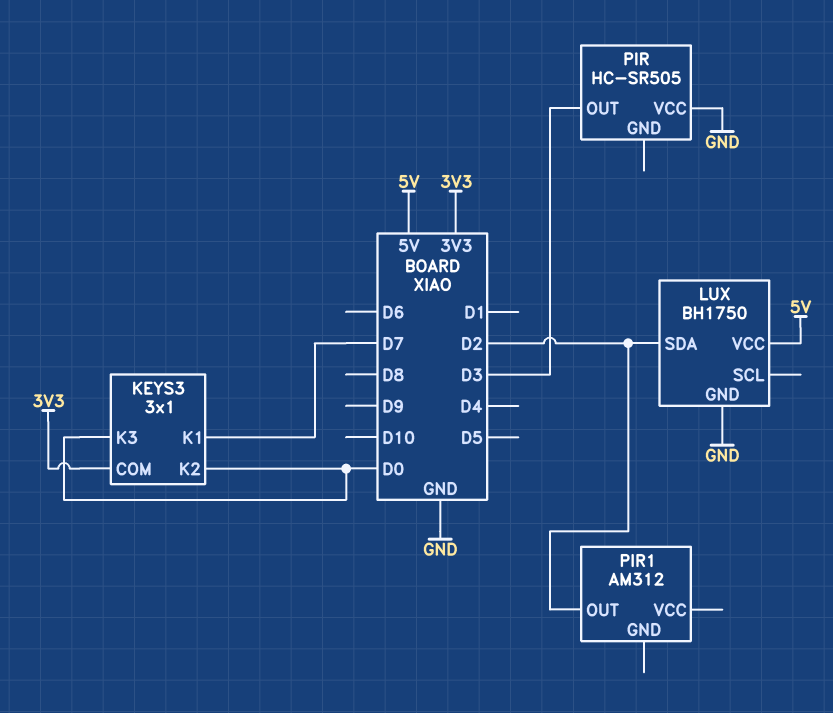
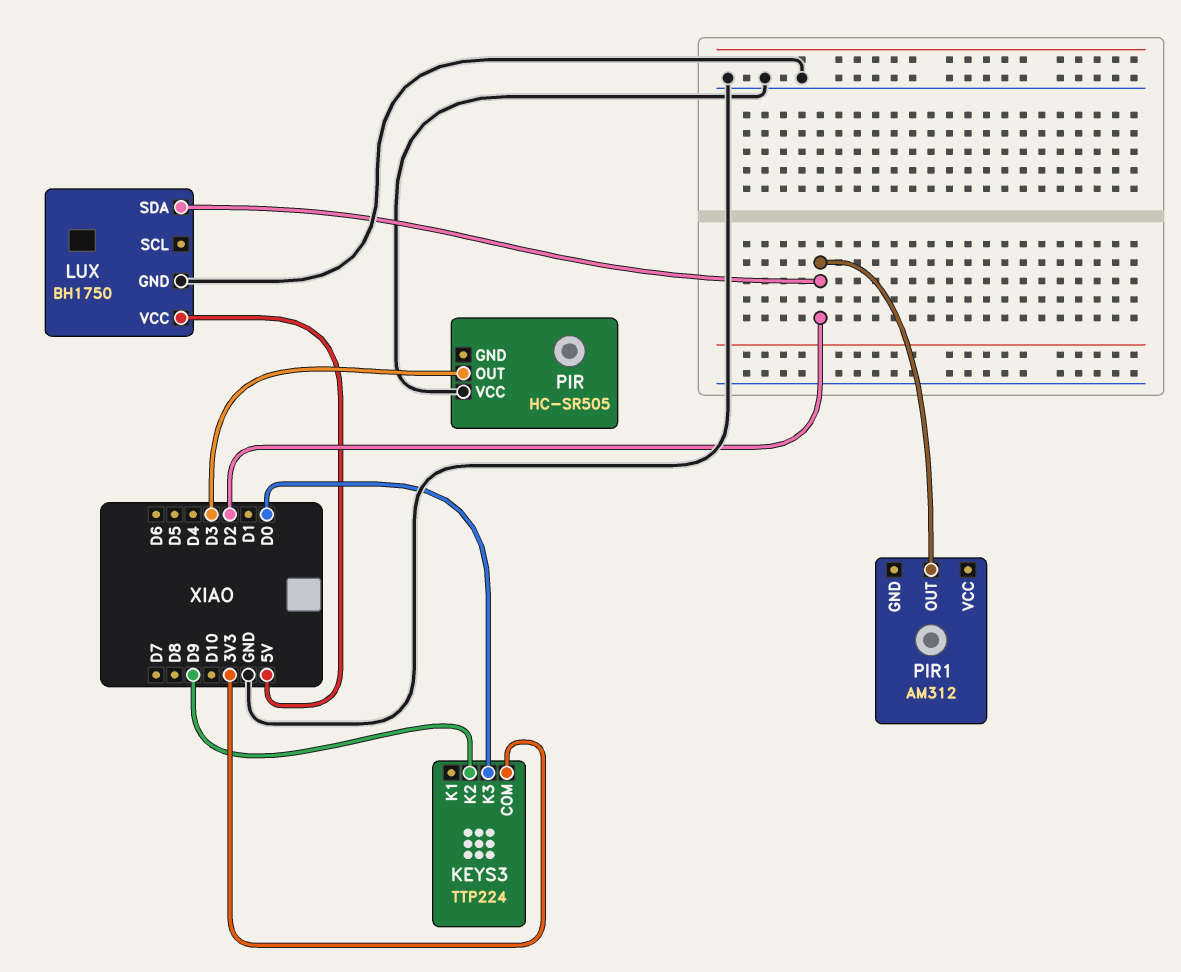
KEYS3: 3x1 -> TTP224
KEYS3 pin K1: D7 -> none
KEYS3 pin K2: D0 -> D9

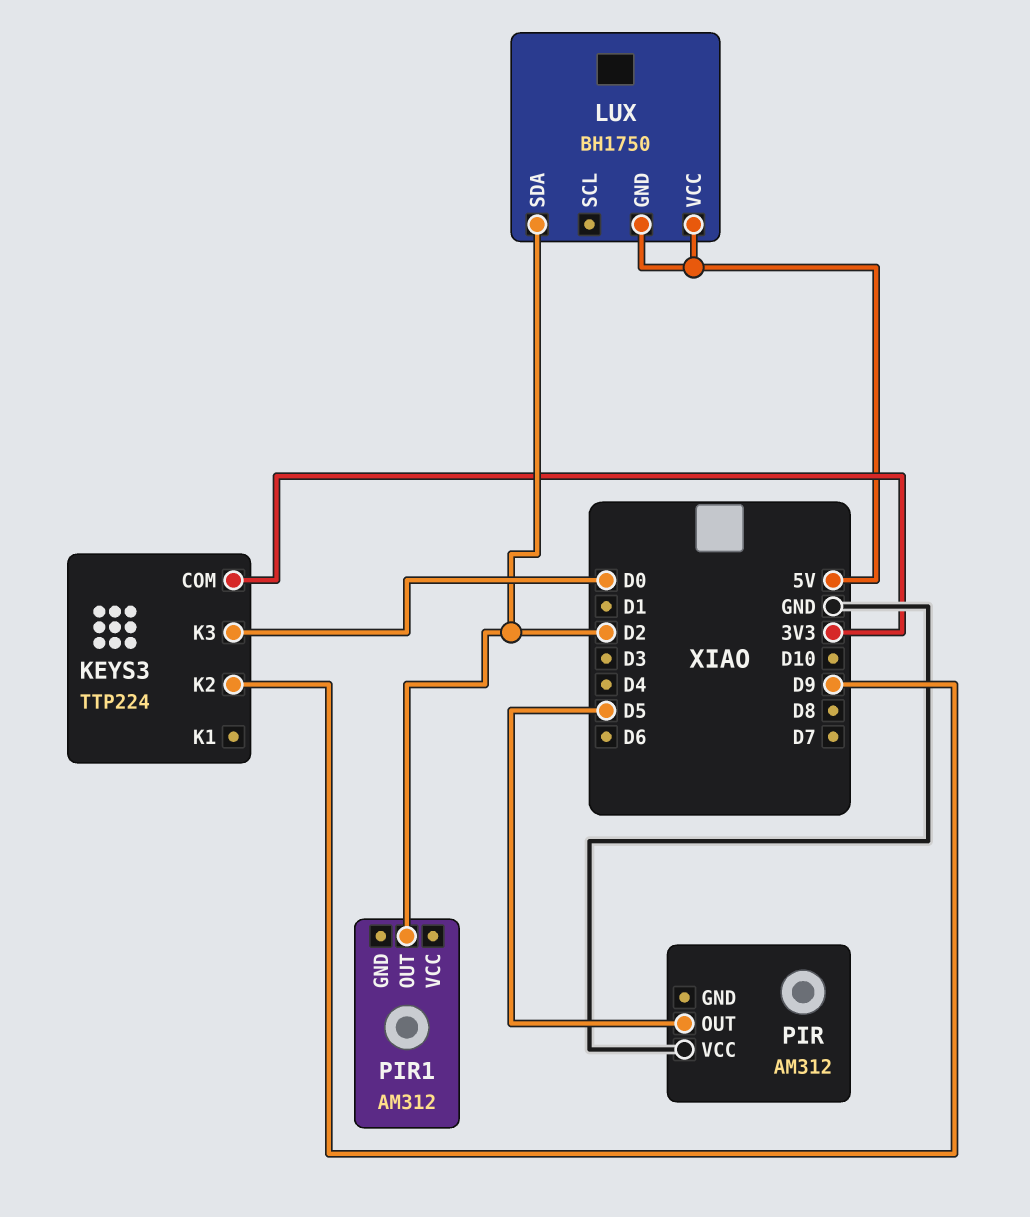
LUX pin GND: GND -> 5V
PIR: HC-SR505 -> AM312
PIR pin OUT: D3 -> D5

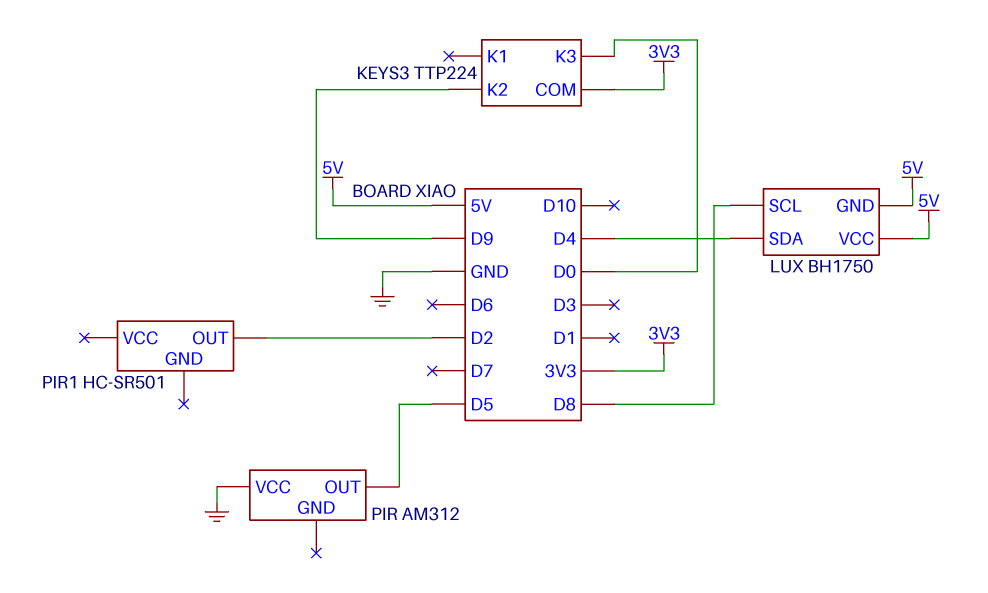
LUX pin SCL: none -> D8
LUX pin SDA: D2 -> D4
PIR1: AM312 -> HC-SR501

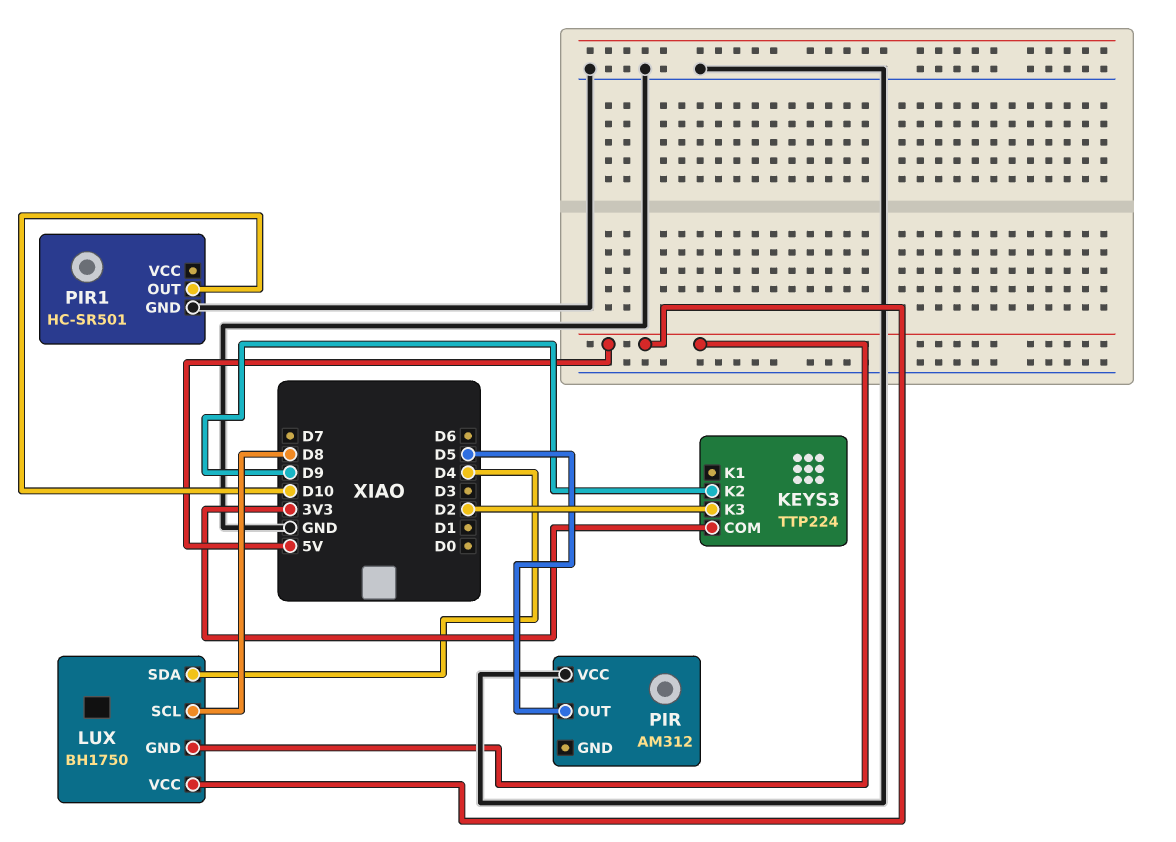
KEYS3 pin K3: D0 -> D2
PIR1 pin GND: none -> GND
PIR1 pin OUT: D2 -> D10

